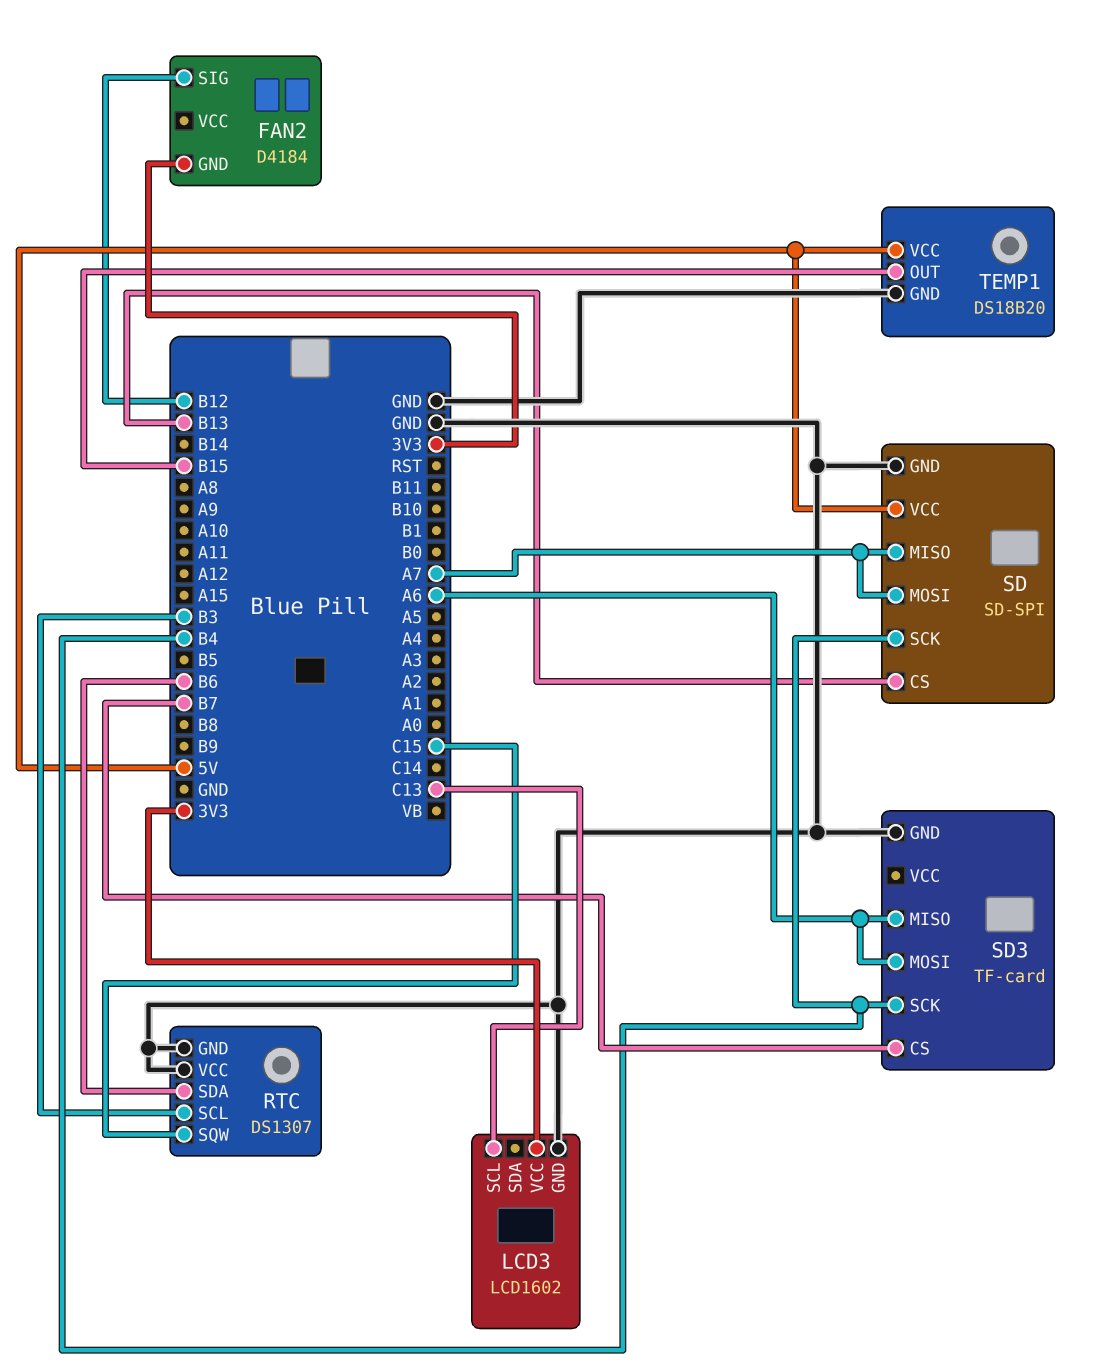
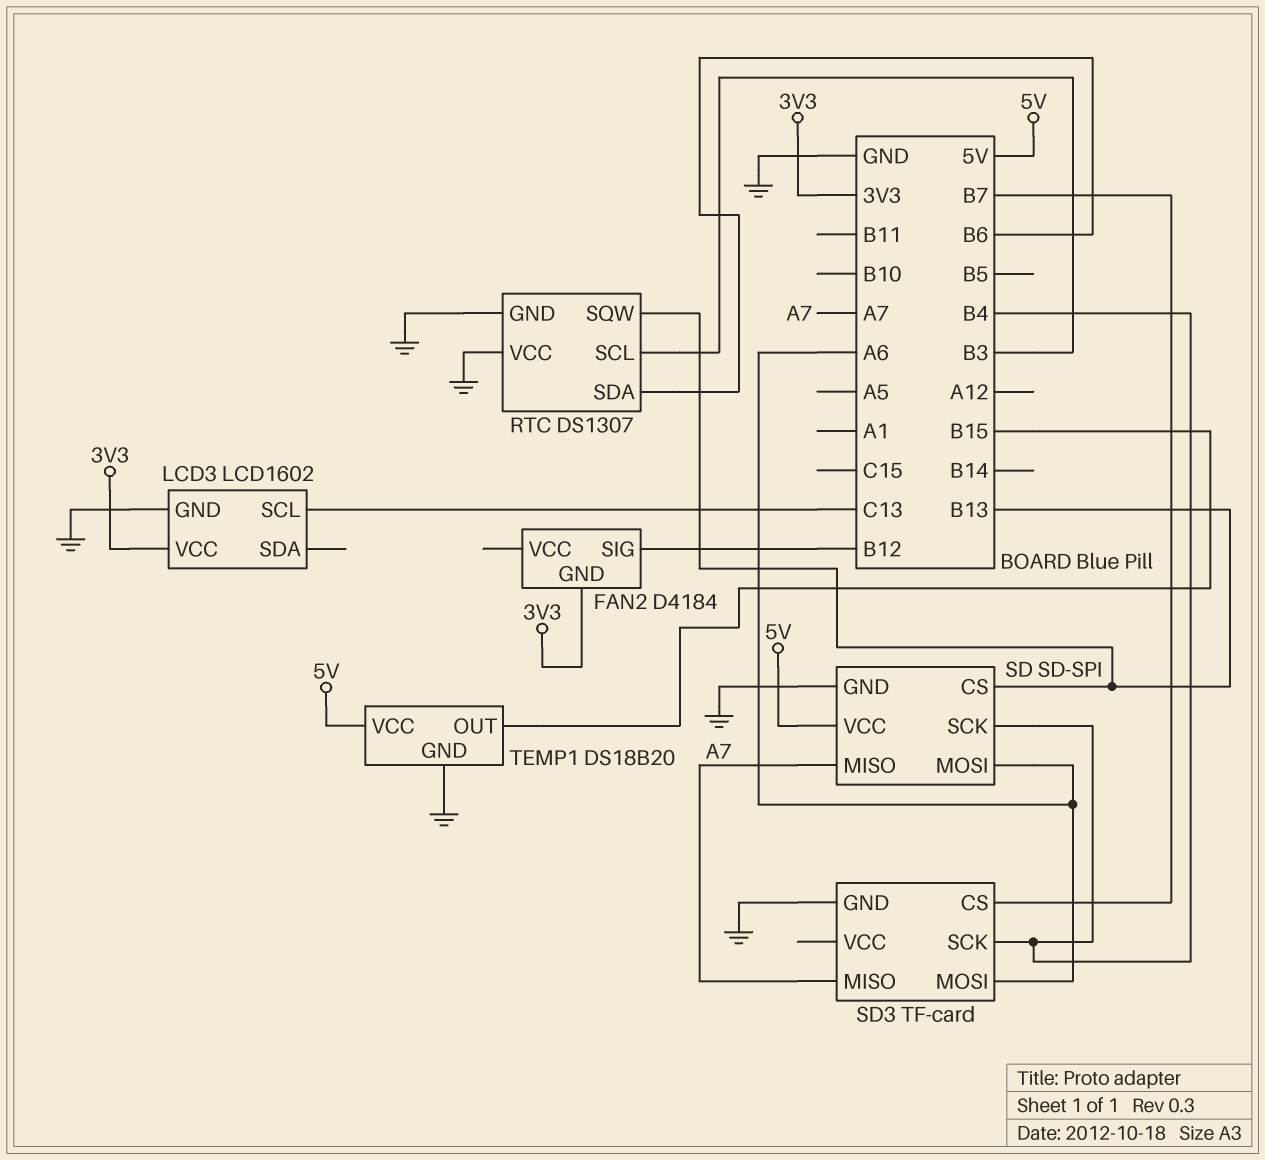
RTC pin SQW: C15 -> B13
SD pin MOSI: A7 -> A6
SD3 pin MISO: A6 -> A7

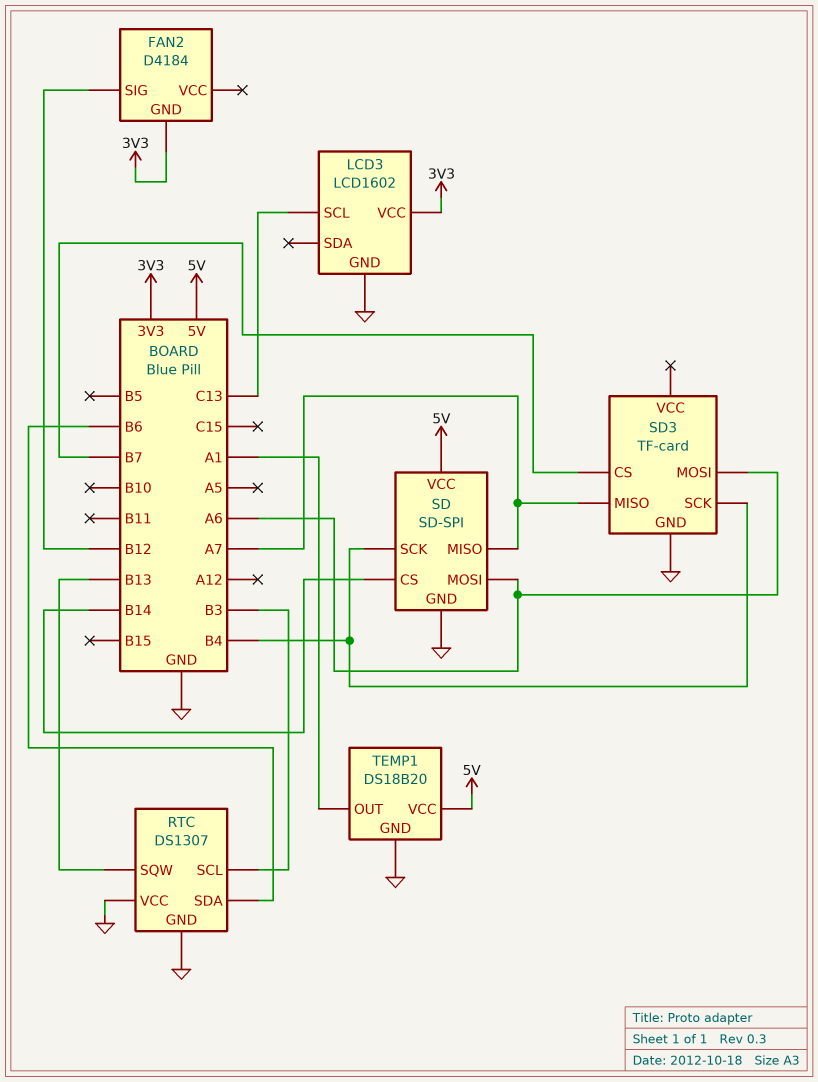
SD pin CS: B13 -> B14
TEMP1 pin OUT: B15 -> A1

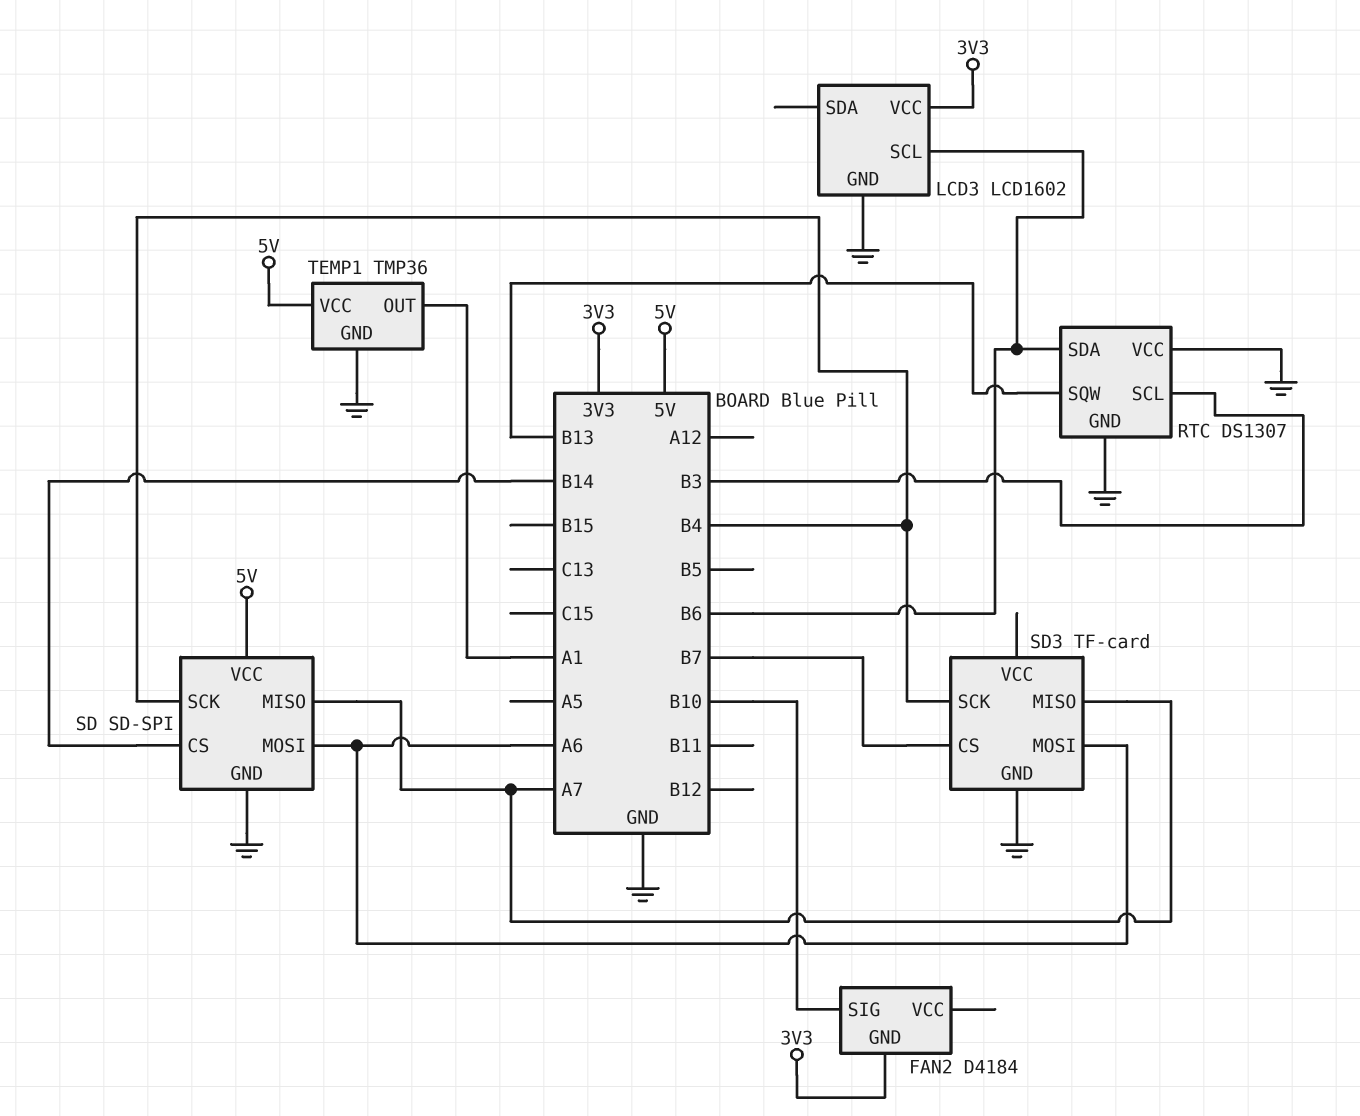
FAN2 pin SIG: B12 -> B10
LCD3 pin SCL: C13 -> B6
TEMP1: DS18B20 -> TMP36

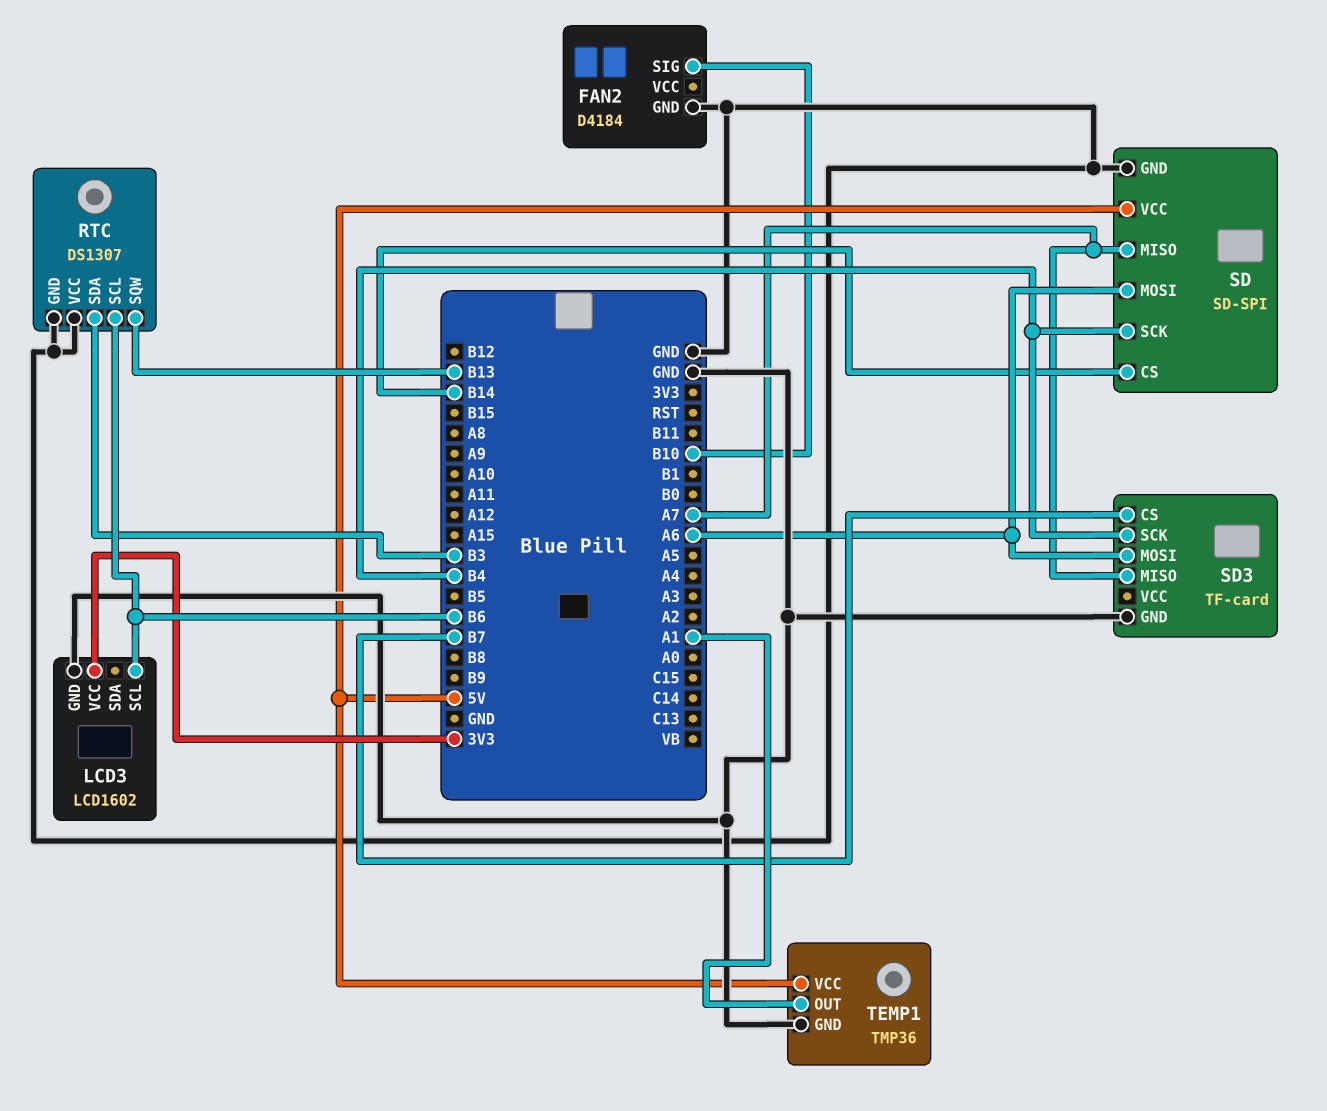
FAN2 pin GND: 3V3 -> GND
RTC pin SCL: B3 -> B6
RTC pin SDA: B6 -> B3

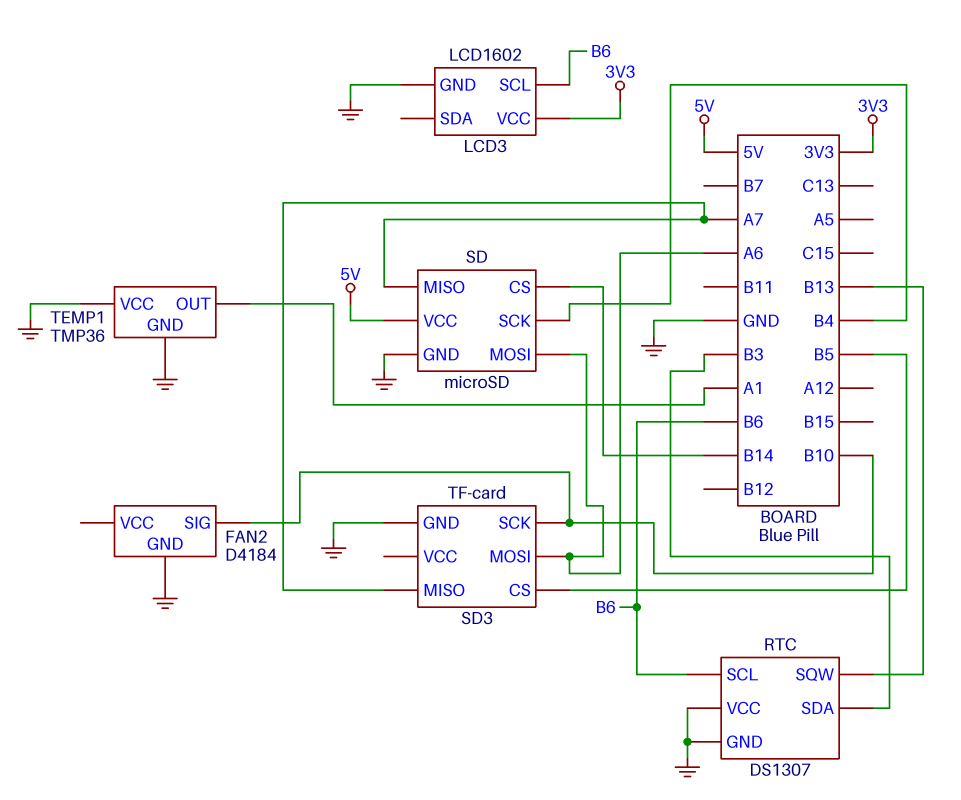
SD: SD-SPI -> microSD
SD3 pin CS: B7 -> B5
SD3 pin SCK: B4 -> B10
TEMP1 pin VCC: 5V -> GND

